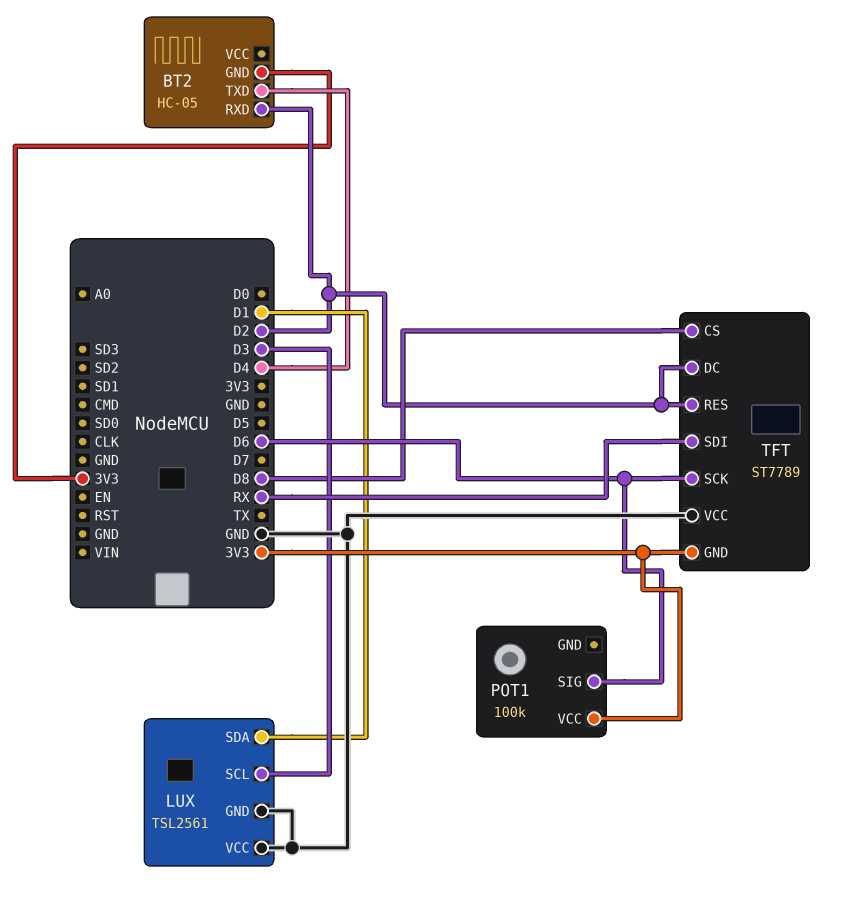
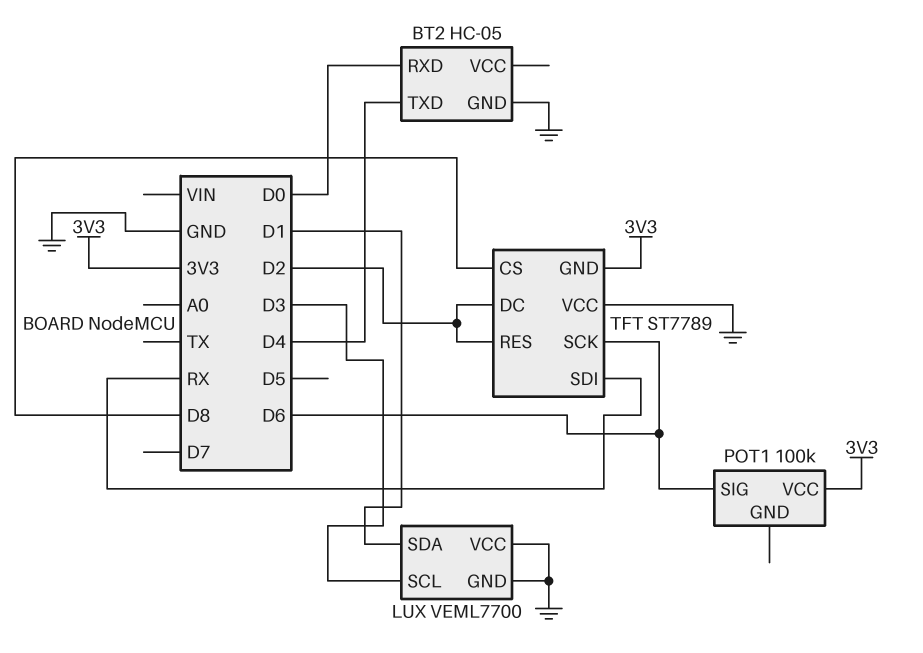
BT2 pin GND: 3V3 -> GND
BT2 pin RXD: D2 -> D0
LUX: TSL2561 -> VEML7700

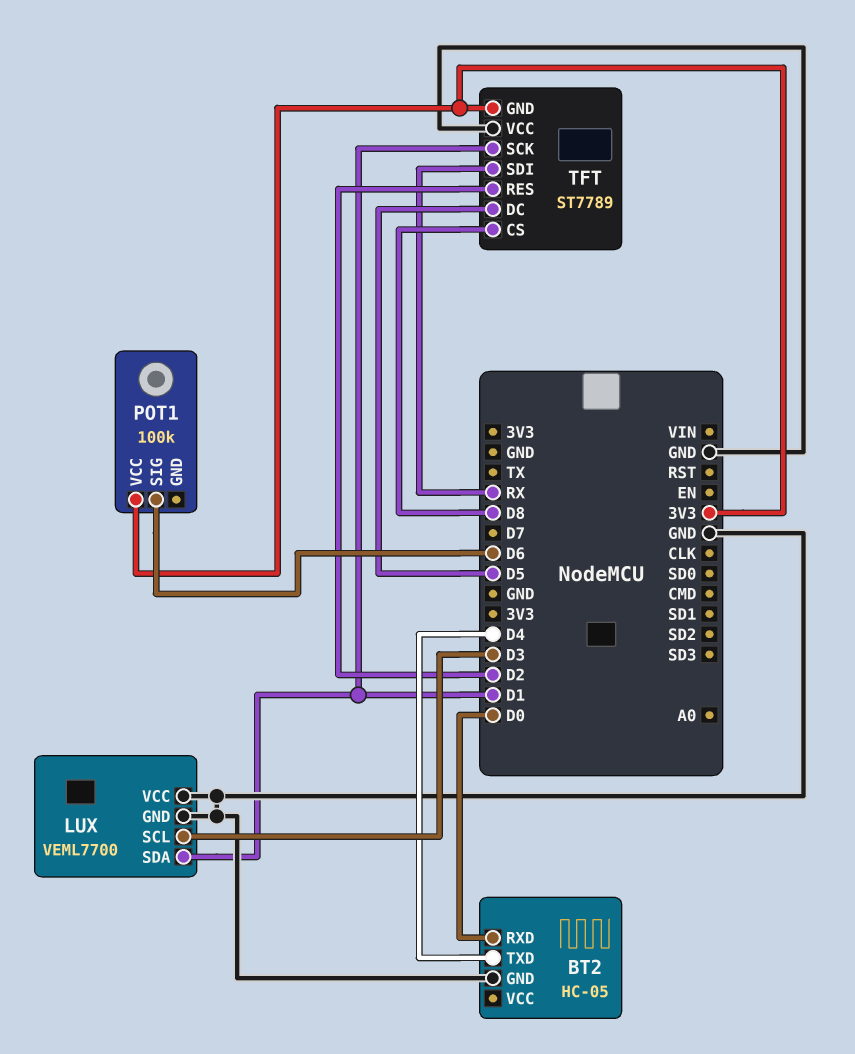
TFT pin DC: D2 -> D5
TFT pin SCK: D6 -> D1

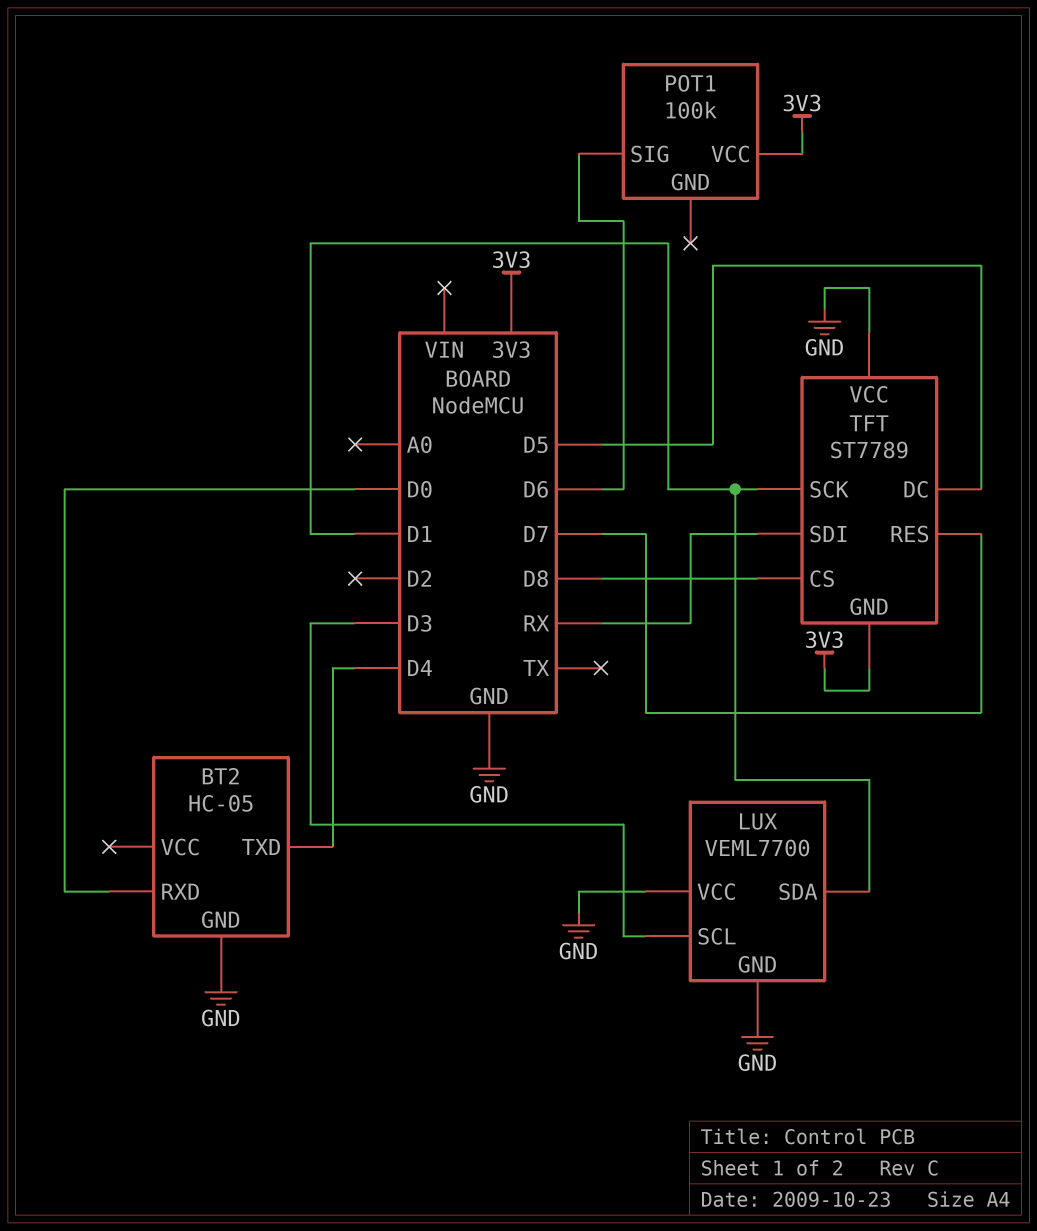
TFT pin RES: D2 -> D7

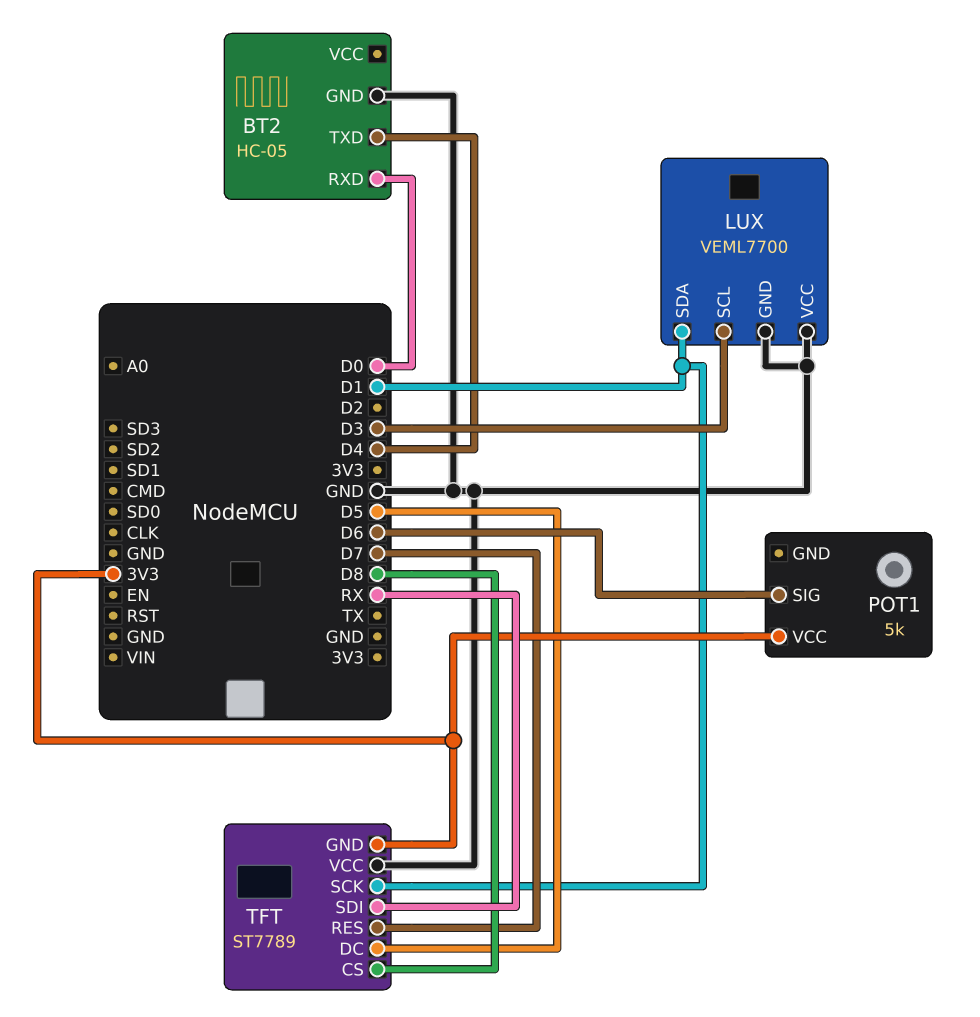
POT1: 100k -> 5k

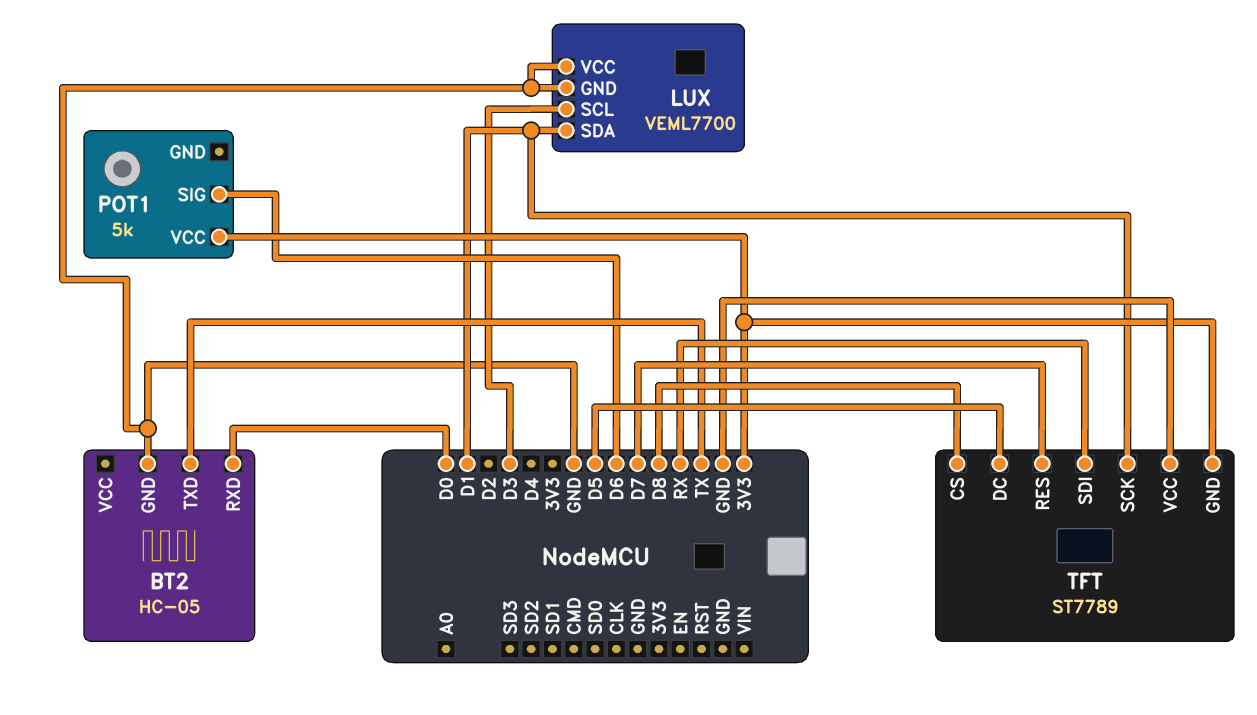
BT2 pin TXD: D4 -> TX

